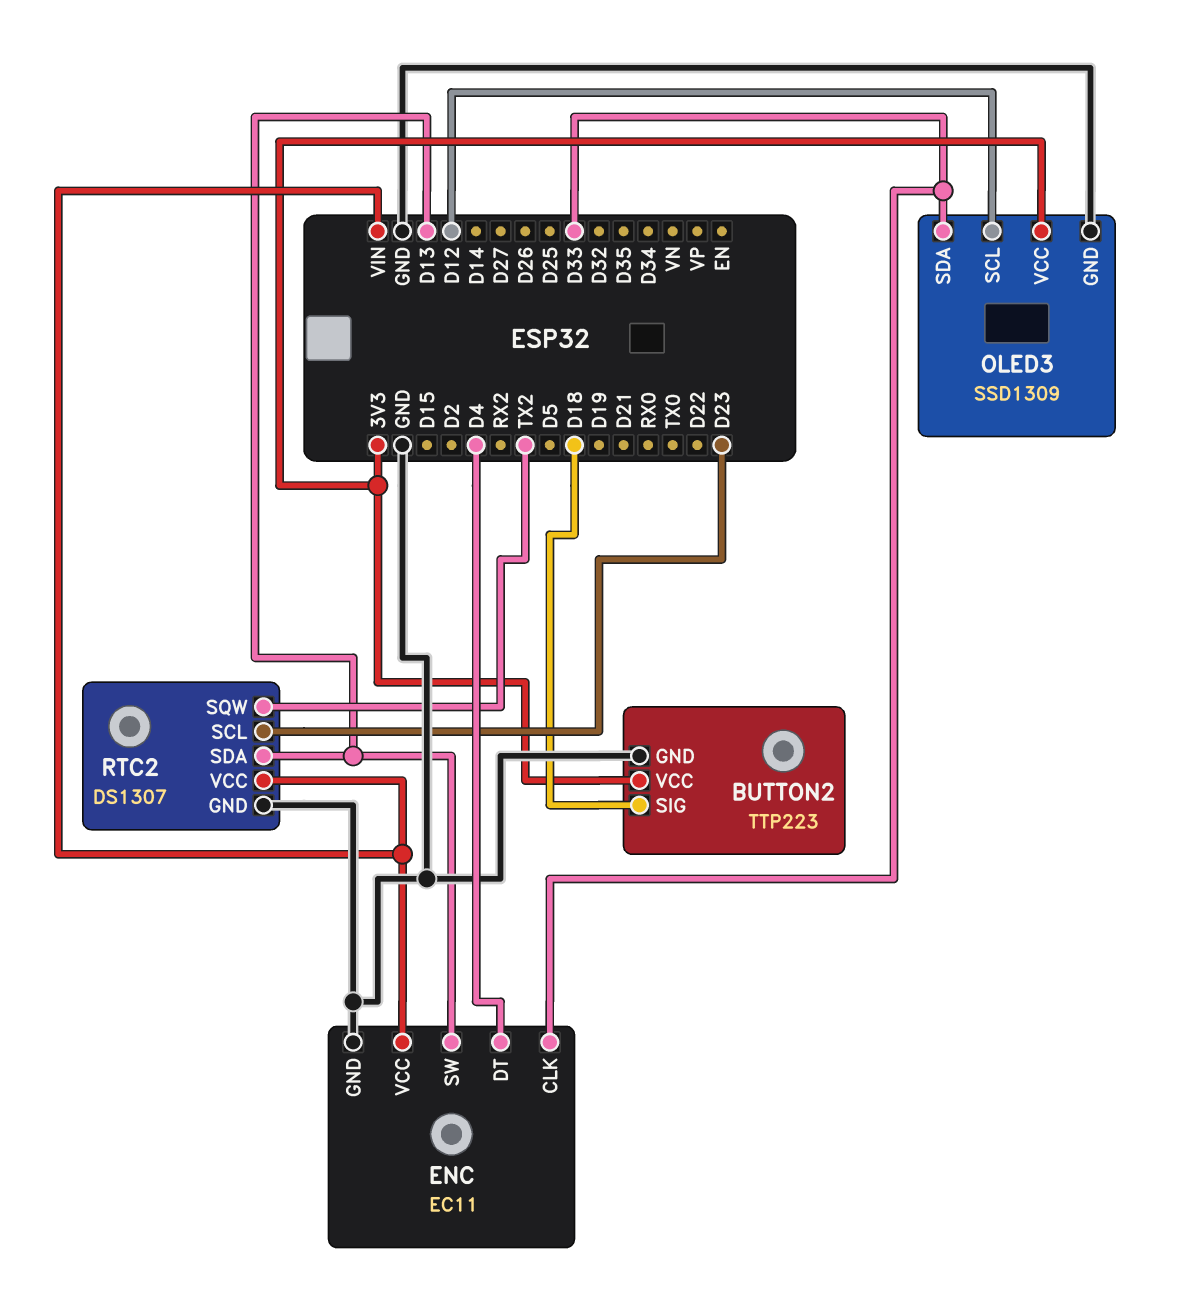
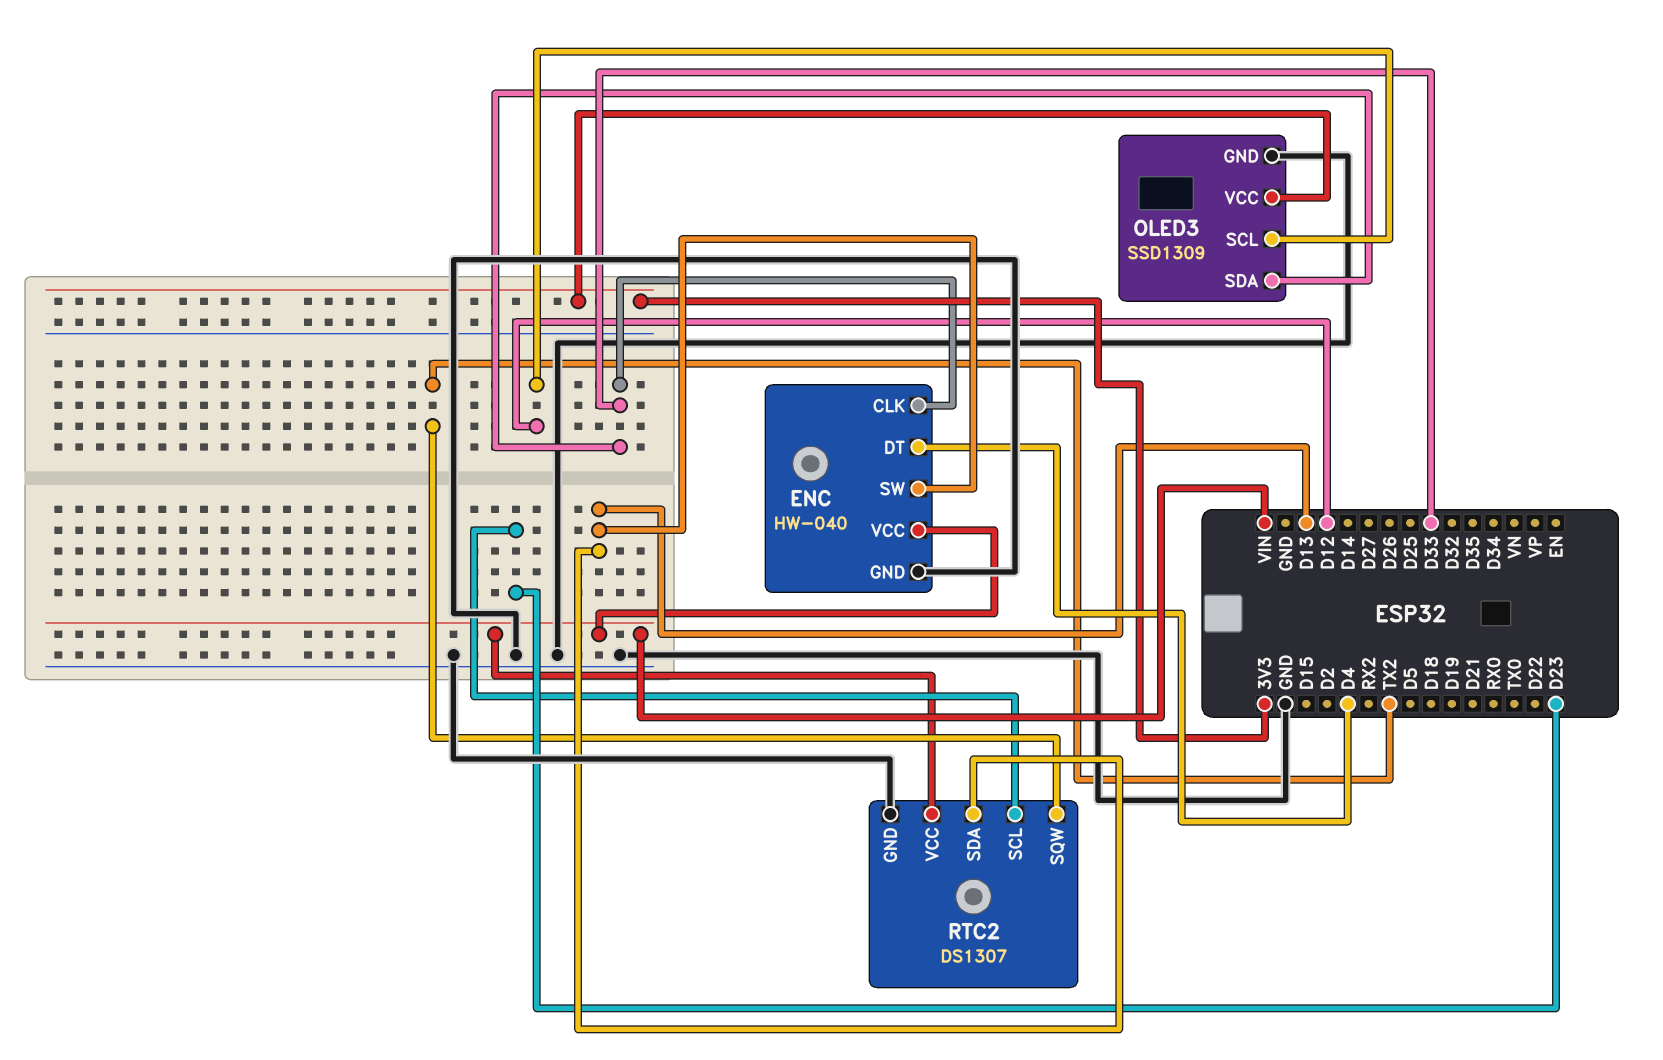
BUTTON2: TTP223 -> none
BUTTON2 pin GND: GND -> none
BUTTON2 pin SIG: D18 -> none
BUTTON2 pin VCC: 3V3 -> none
ENC: EC11 -> HW-040

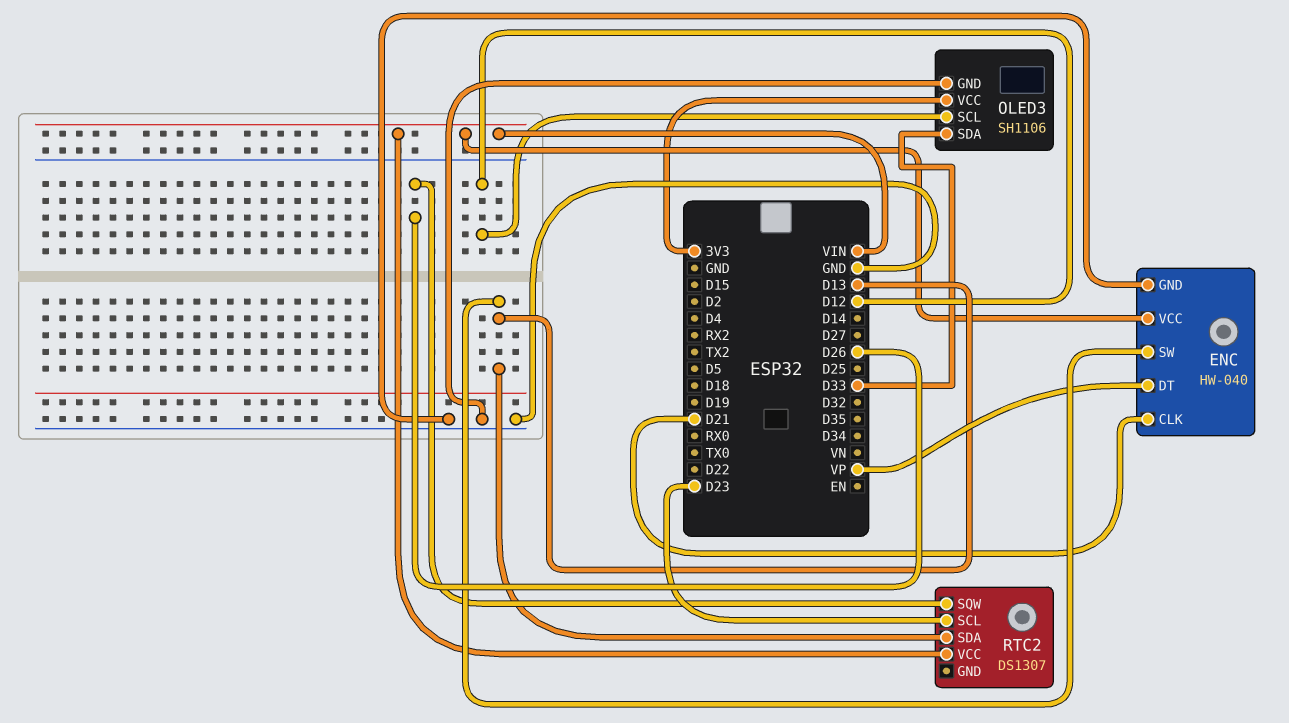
ENC pin CLK: D33 -> D21
ENC pin DT: D4 -> VP
OLED3: SSD1309 -> SH1106
RTC2 pin GND: GND -> none
RTC2 pin SQW: TX2 -> D26

